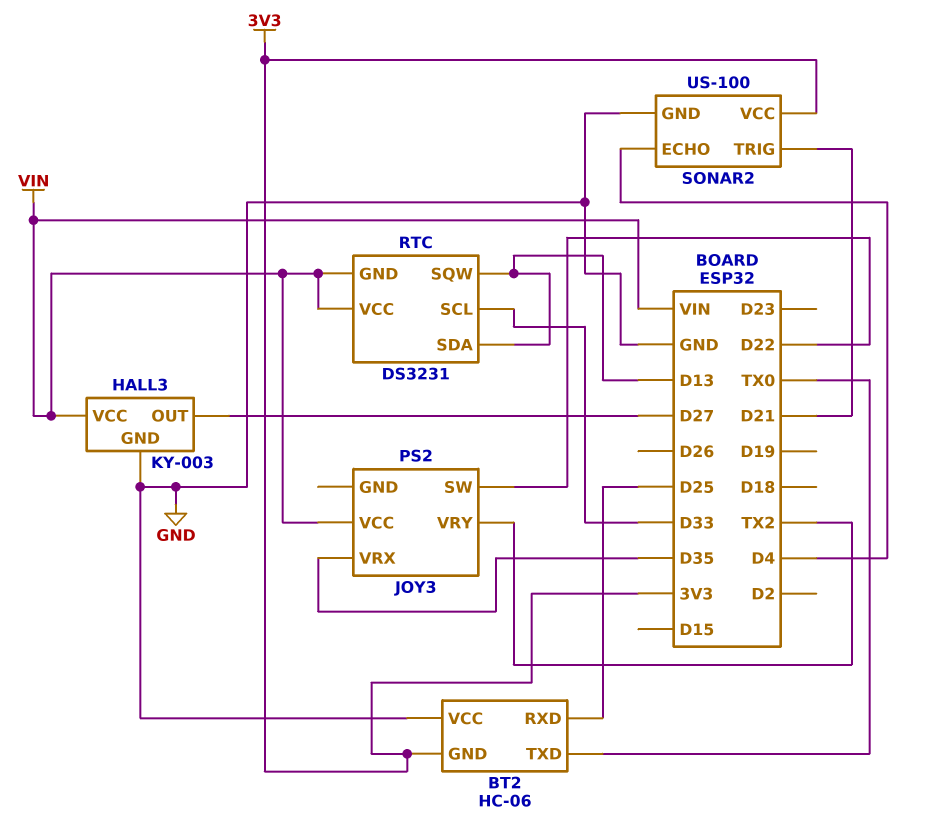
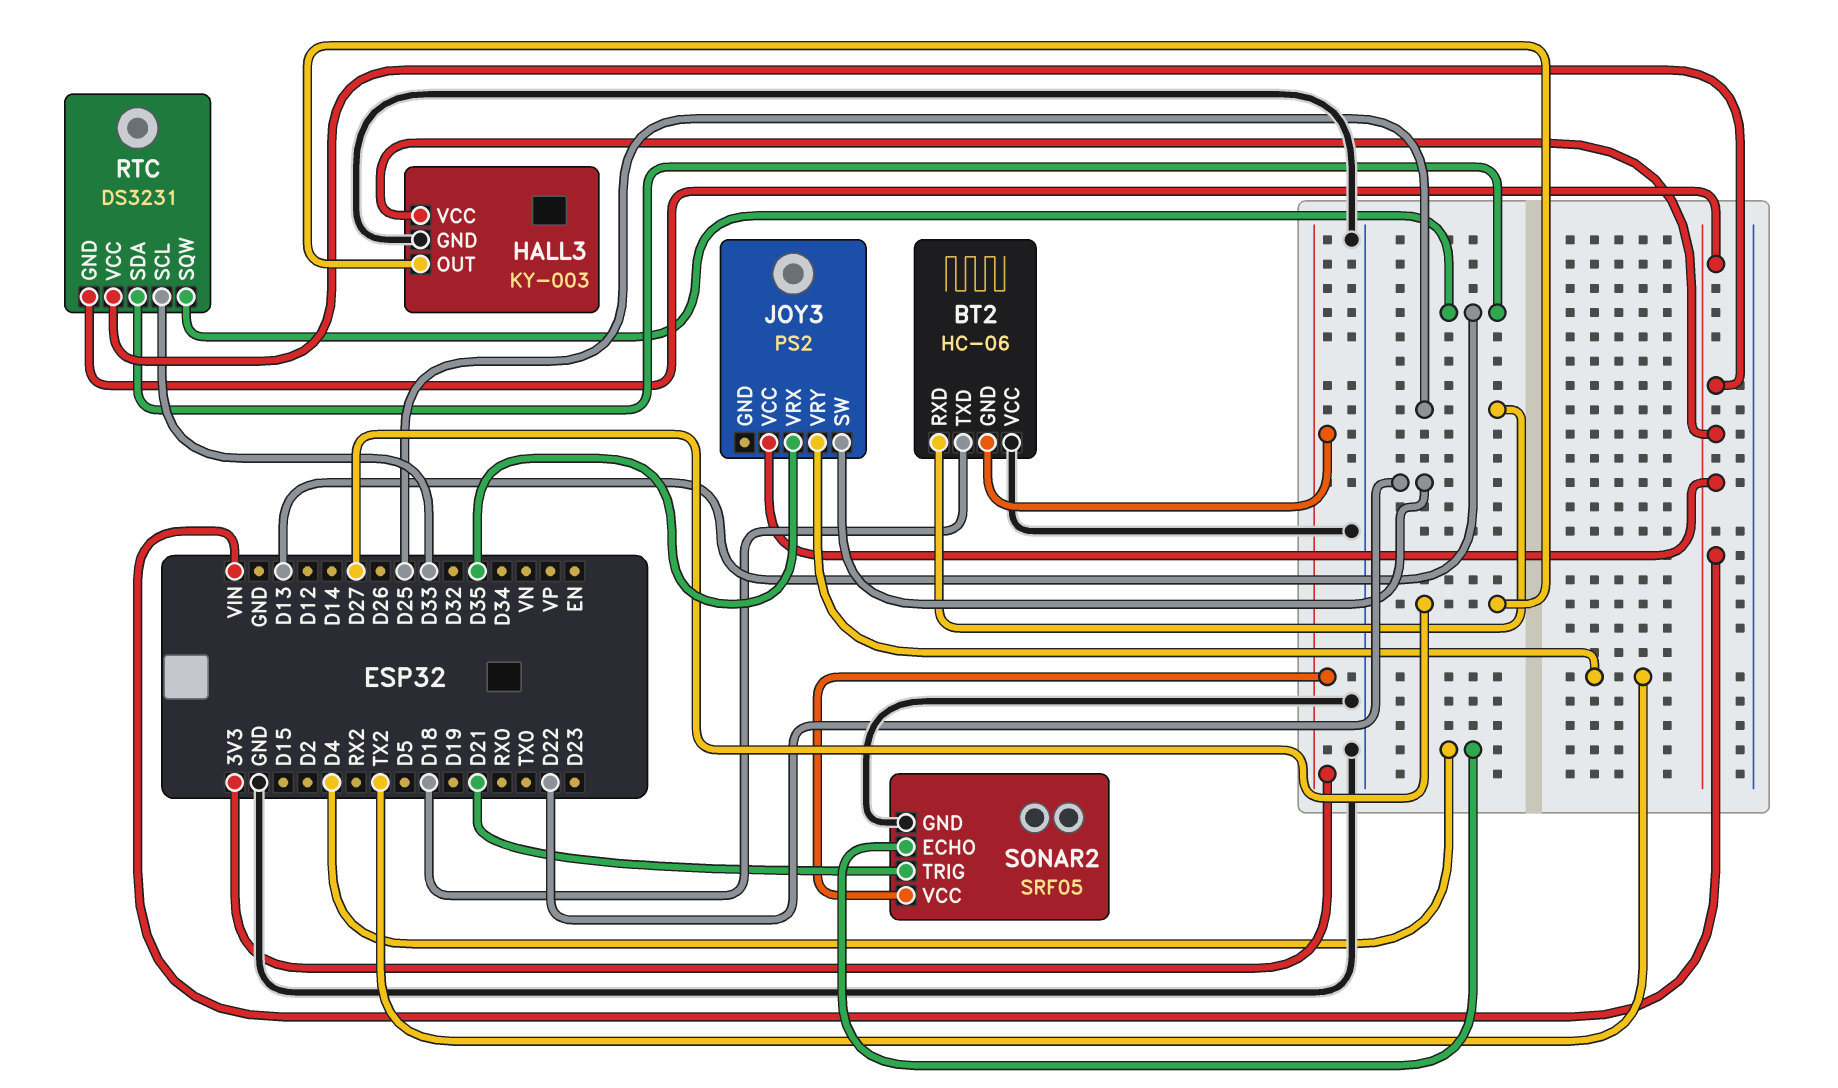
BT2 pin TXD: TX0 -> D18
SONAR2: US-100 -> SRF05

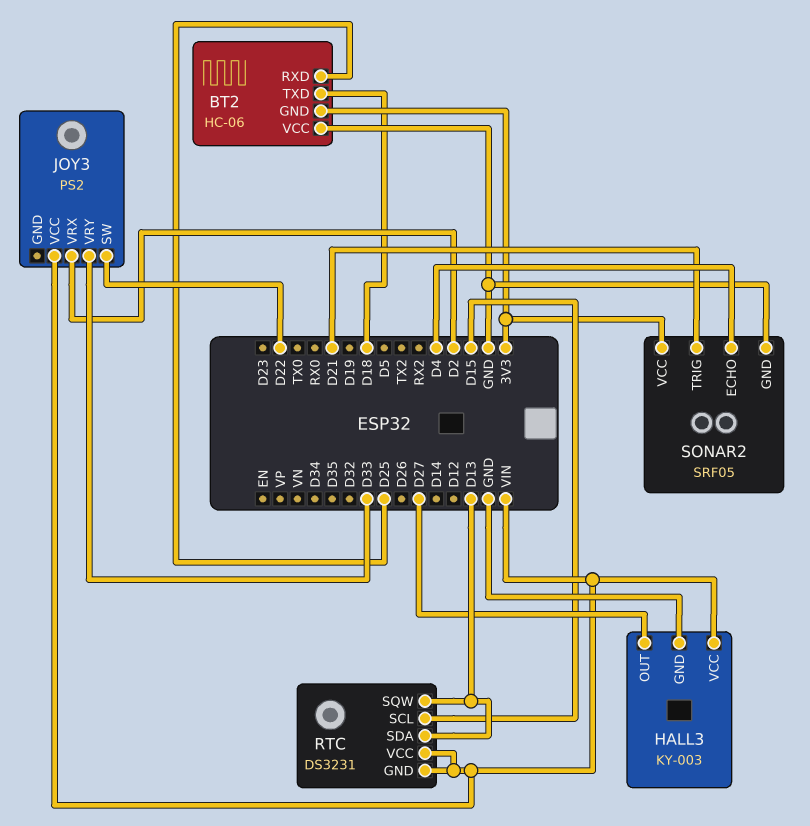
JOY3 pin VRX: D35 -> D2
JOY3 pin VRY: TX2 -> D33
RTC pin SCL: D33 -> D15

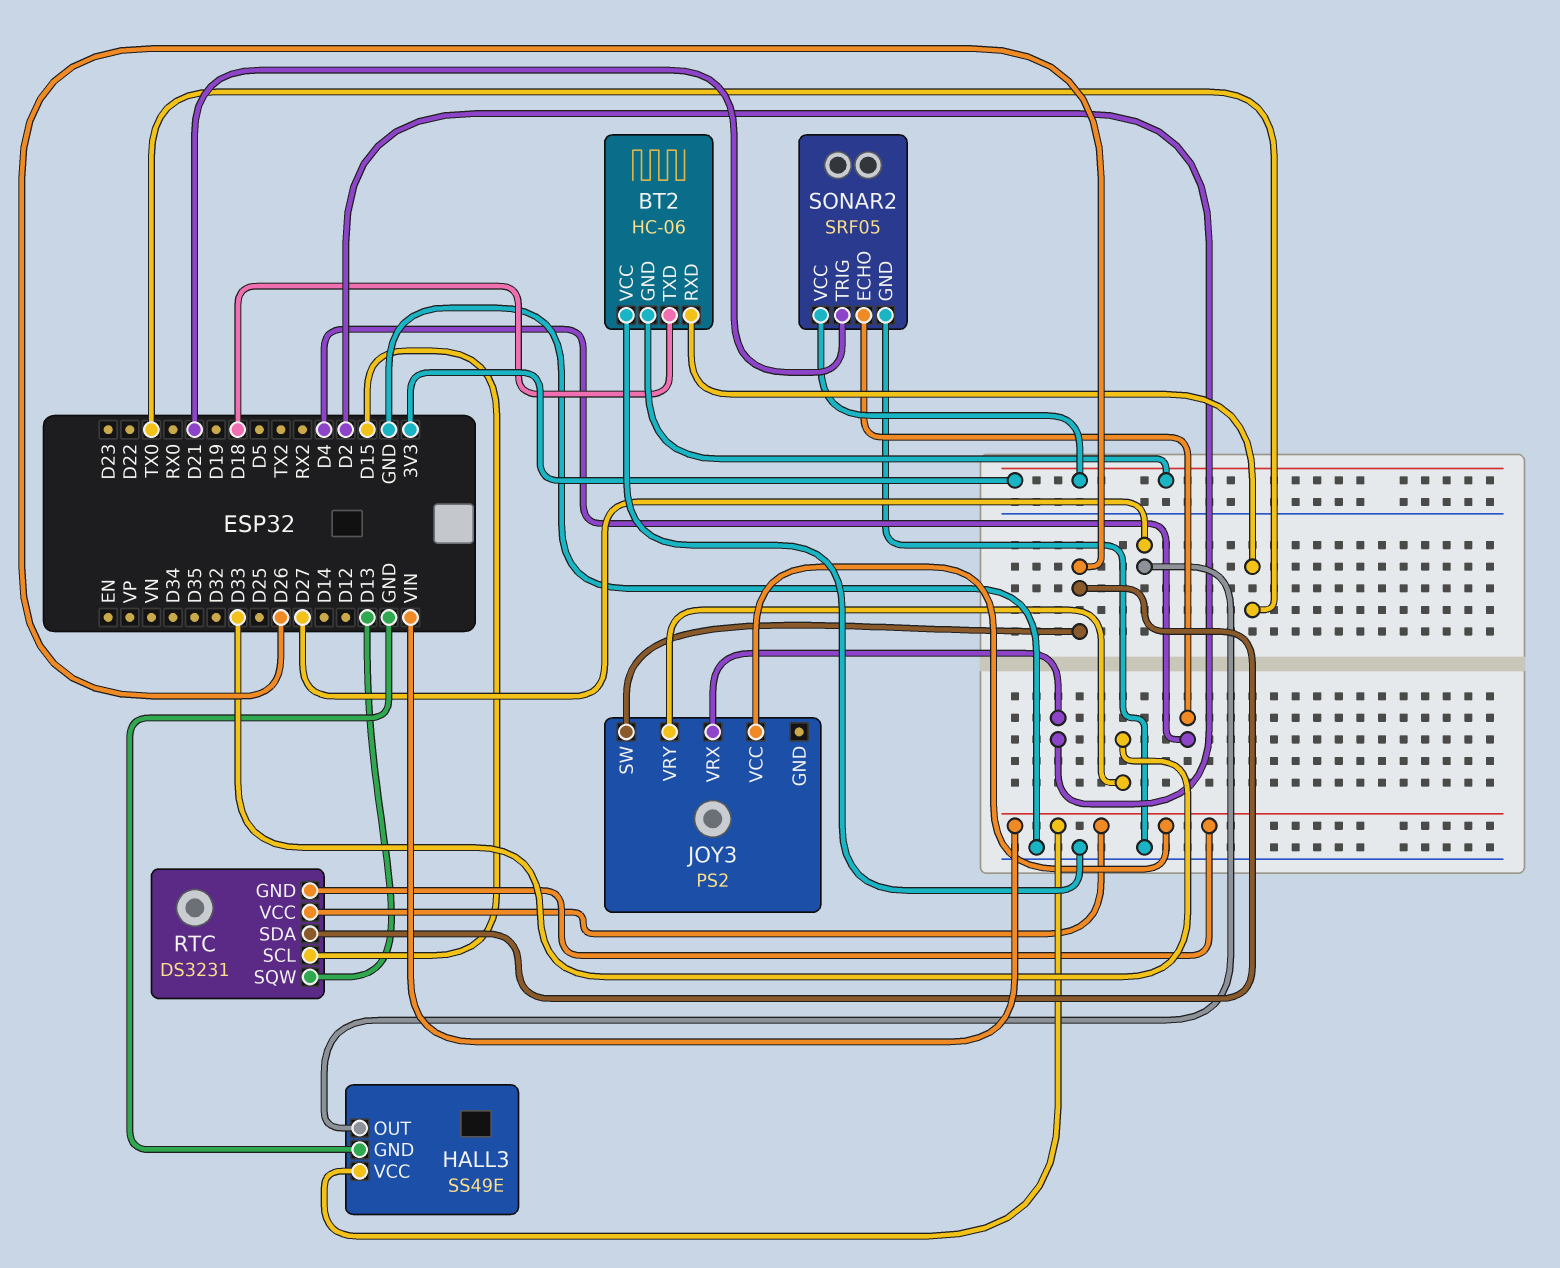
BT2 pin RXD: D25 -> TX0
HALL3: KY-003 -> SS49E
JOY3 pin SW: D22 -> D26
RTC pin SDA: D13 -> D26

